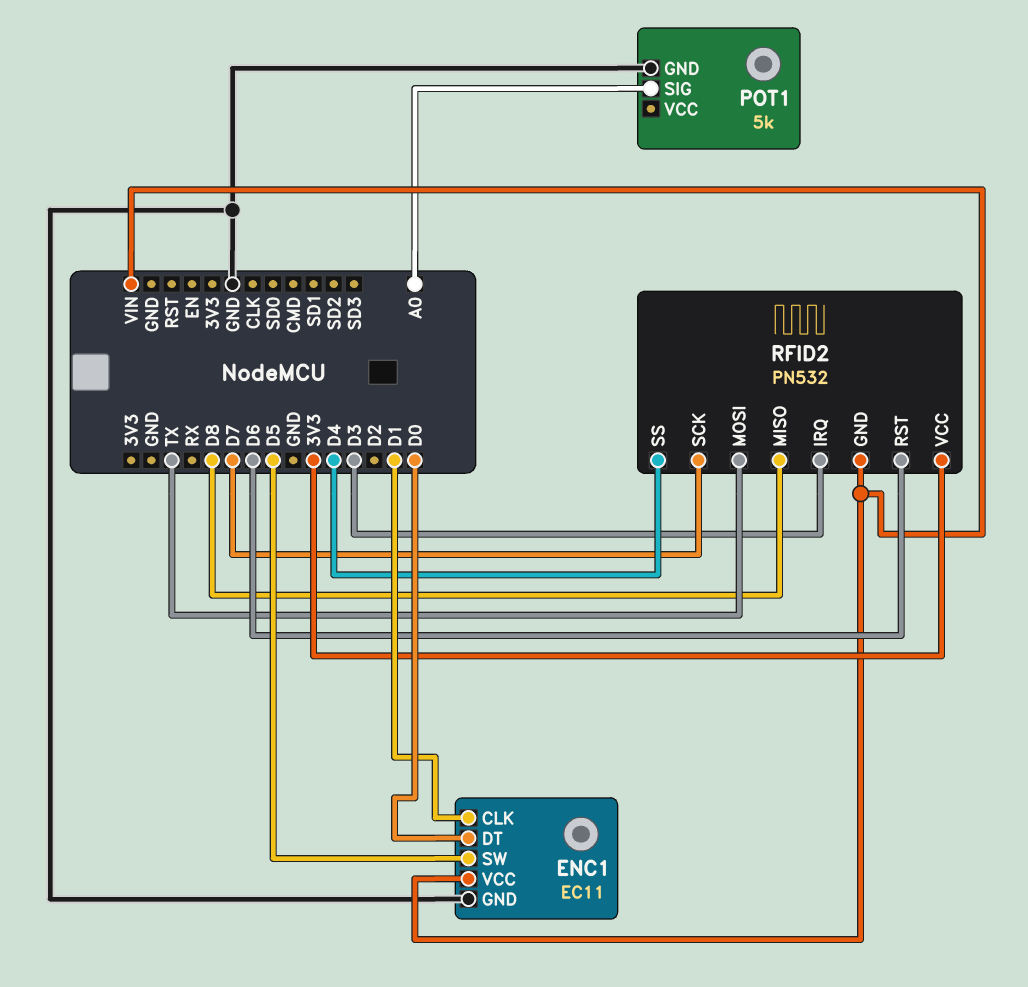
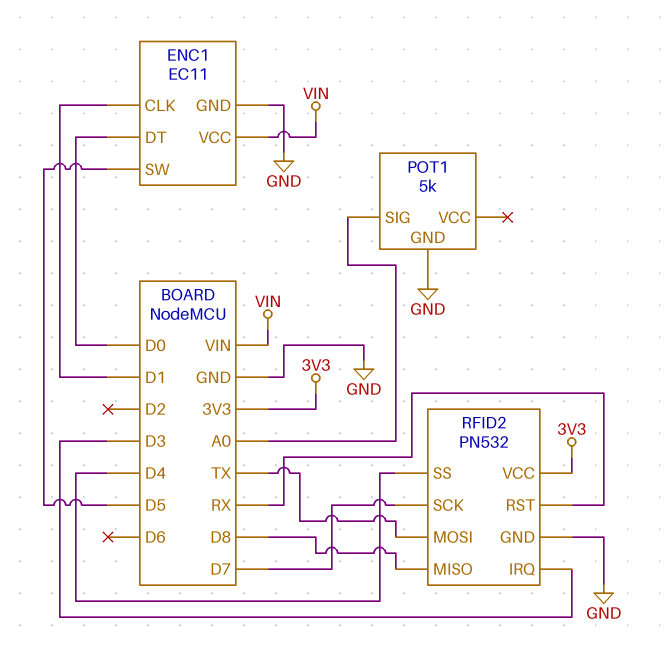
RFID2 pin GND: VIN -> GND
RFID2 pin RST: D6 -> RX

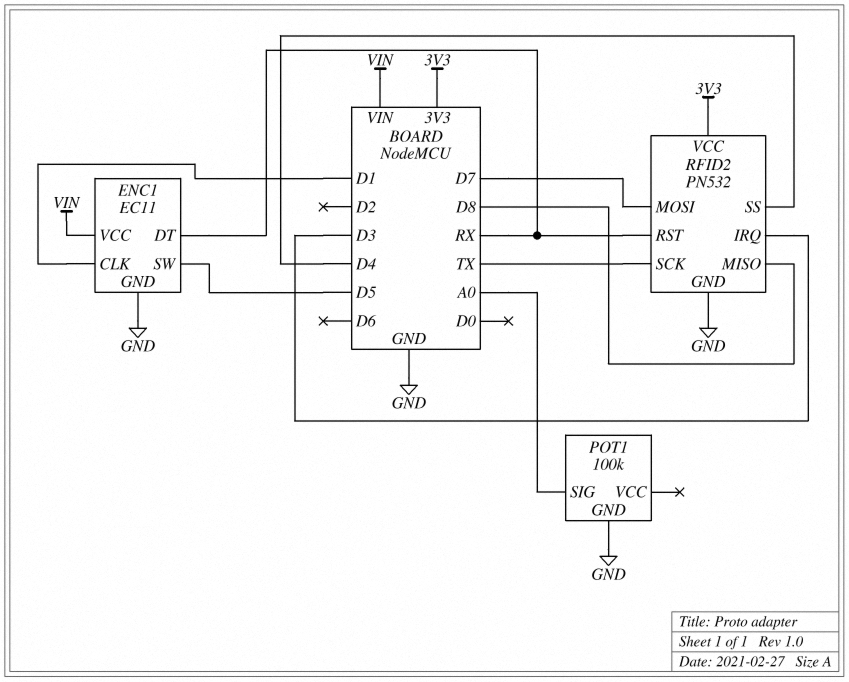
ENC1 pin DT: D0 -> RX
POT1: 5k -> 100k
RFID2 pin MOSI: TX -> D7
RFID2 pin SCK: D7 -> TX

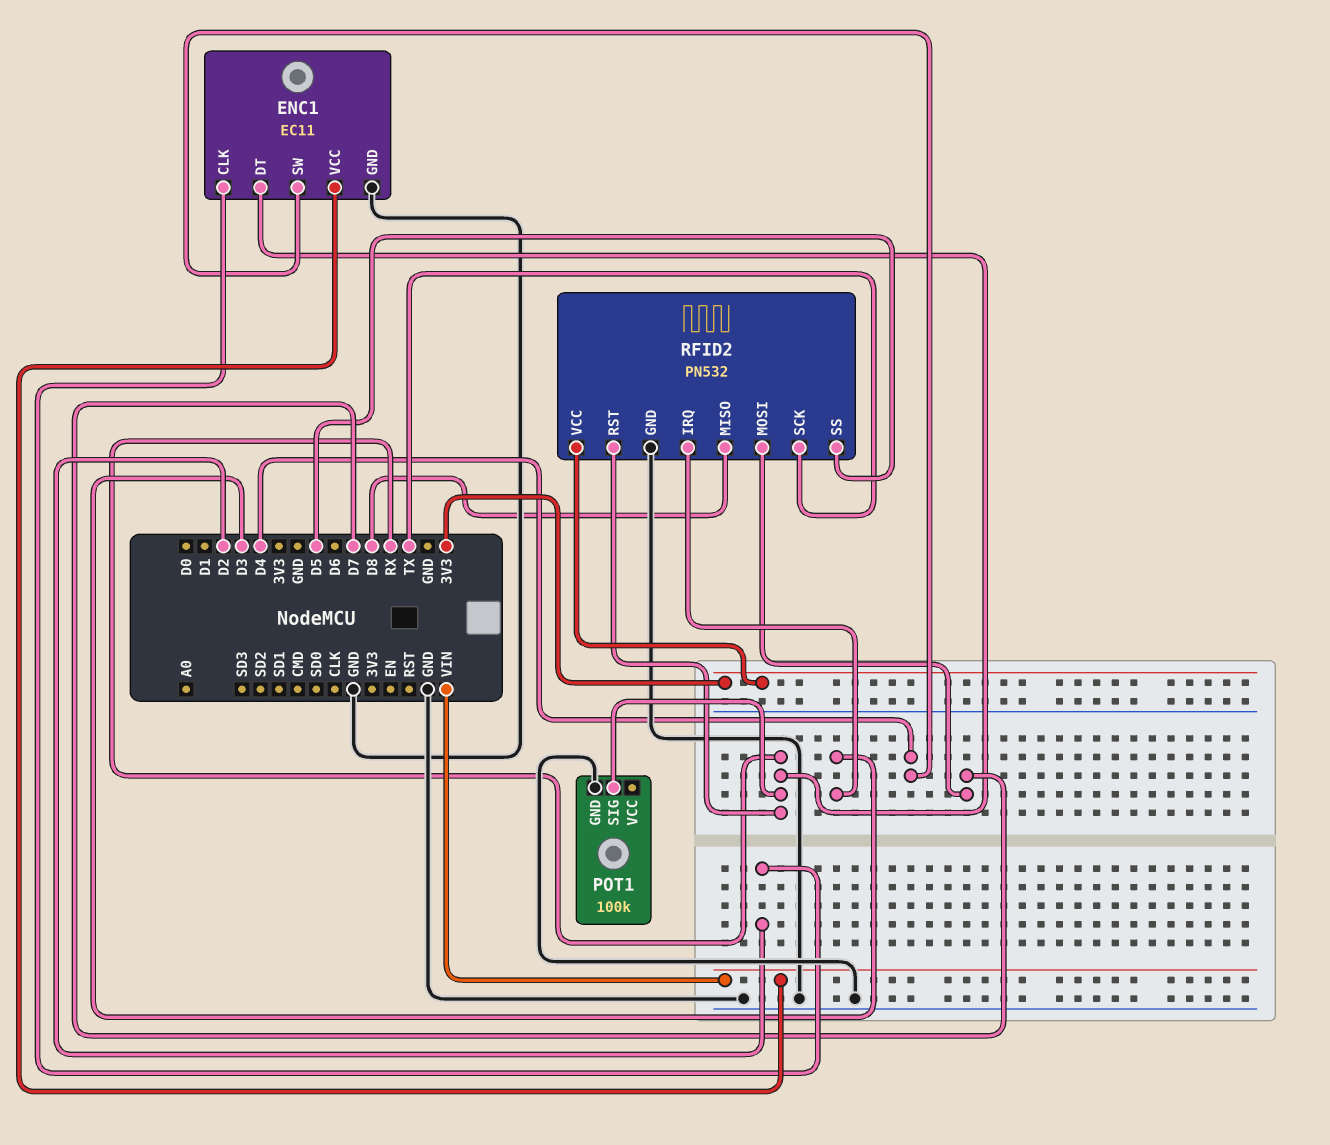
ENC1 pin CLK: D1 -> D2
ENC1 pin SW: D5 -> D4
POT1 pin SIG: A0 -> RX
RFID2 pin SS: D4 -> D5

